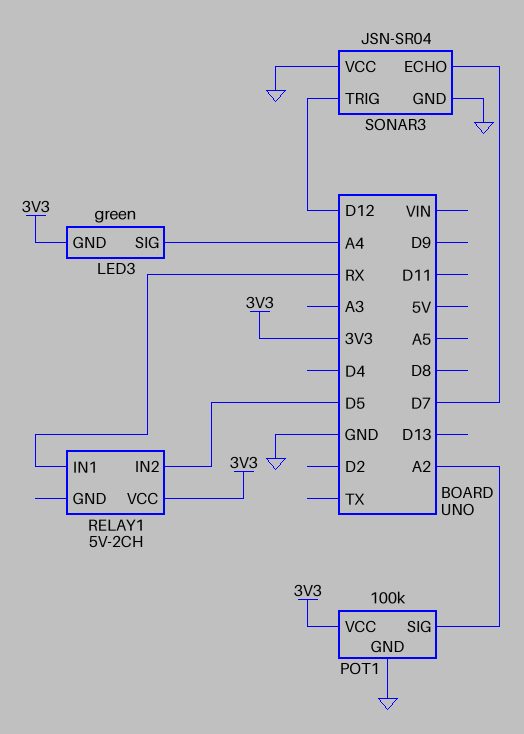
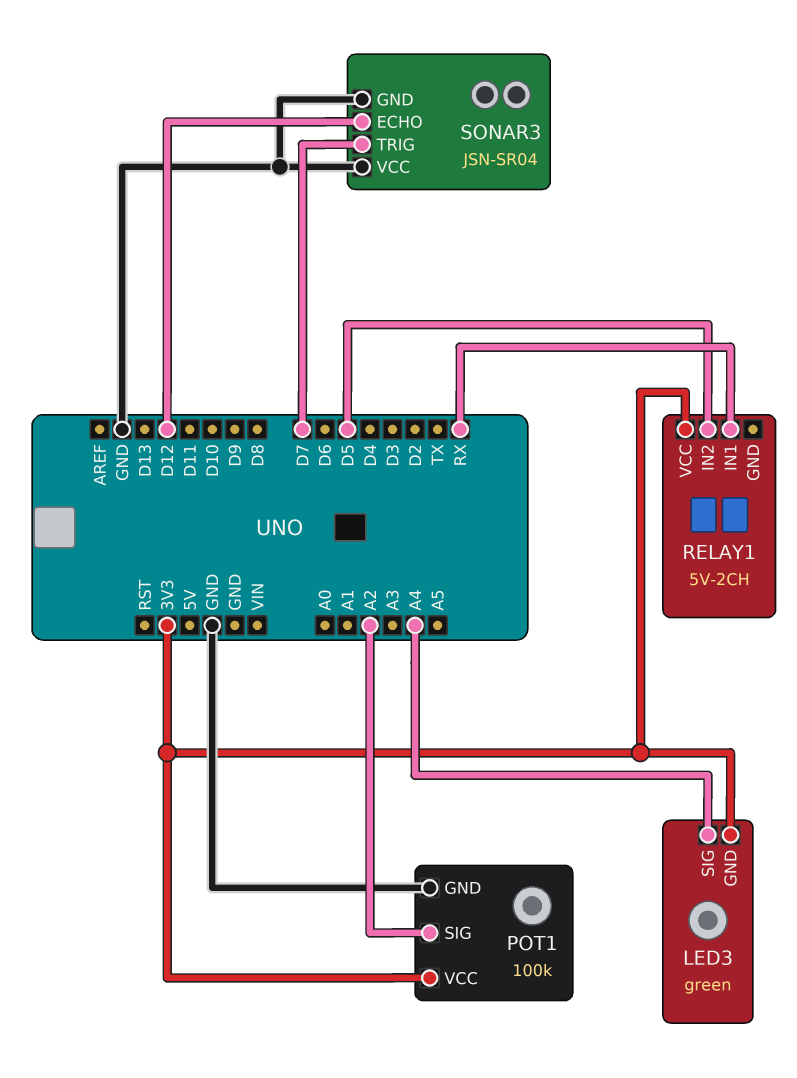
SONAR3 pin ECHO: D7 -> D12
SONAR3 pin TRIG: D12 -> D7

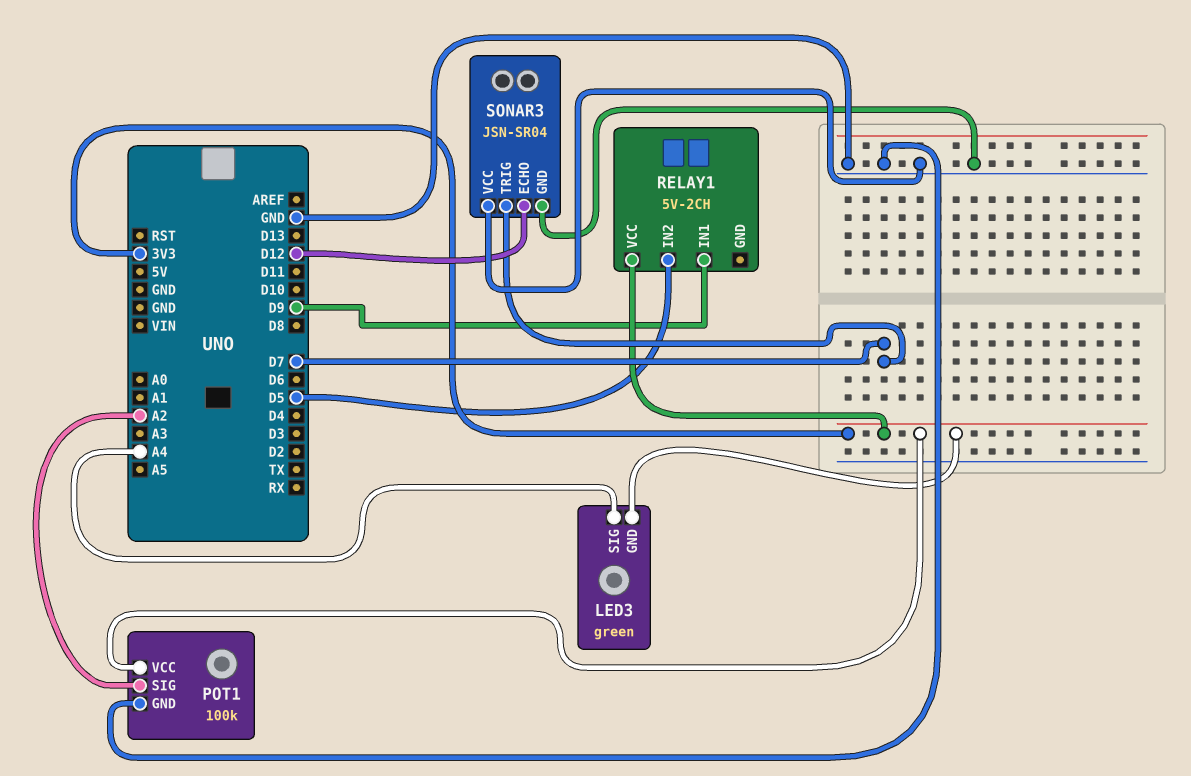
RELAY1 pin IN1: RX -> D9

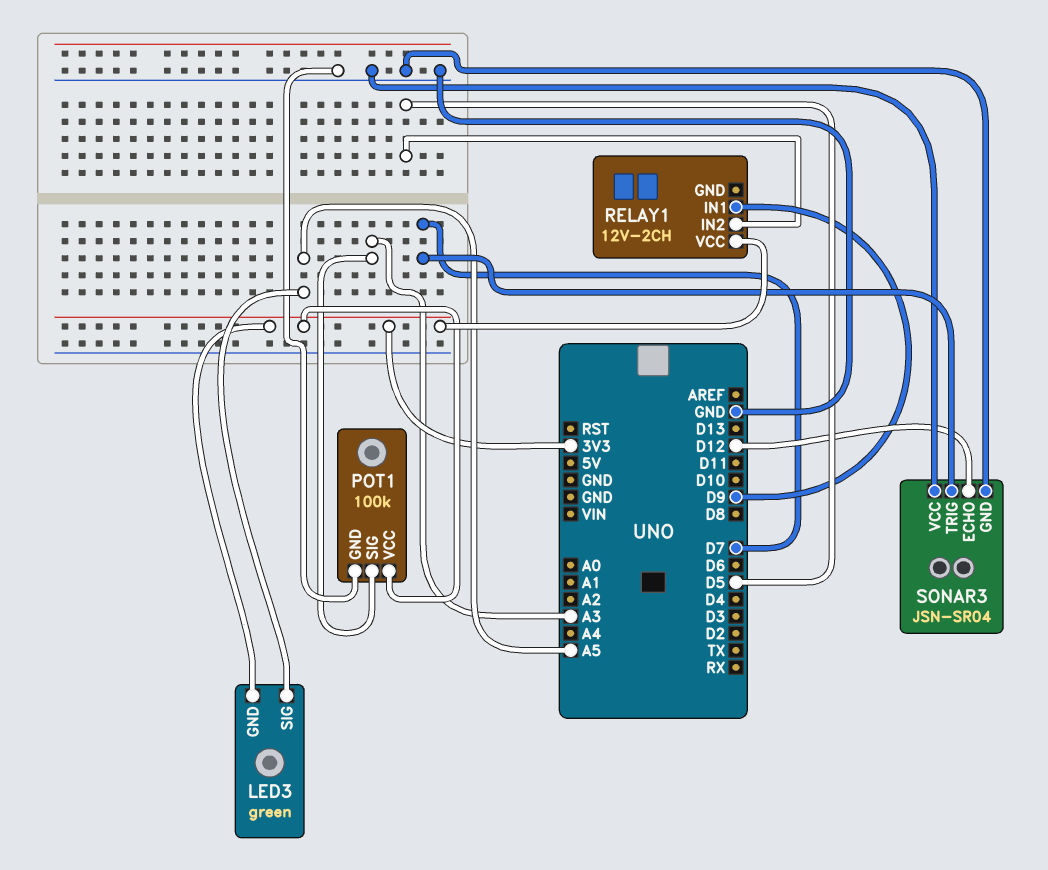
LED3 pin SIG: A4 -> A5
POT1 pin SIG: A2 -> A3
RELAY1: 5V-2CH -> 12V-2CH

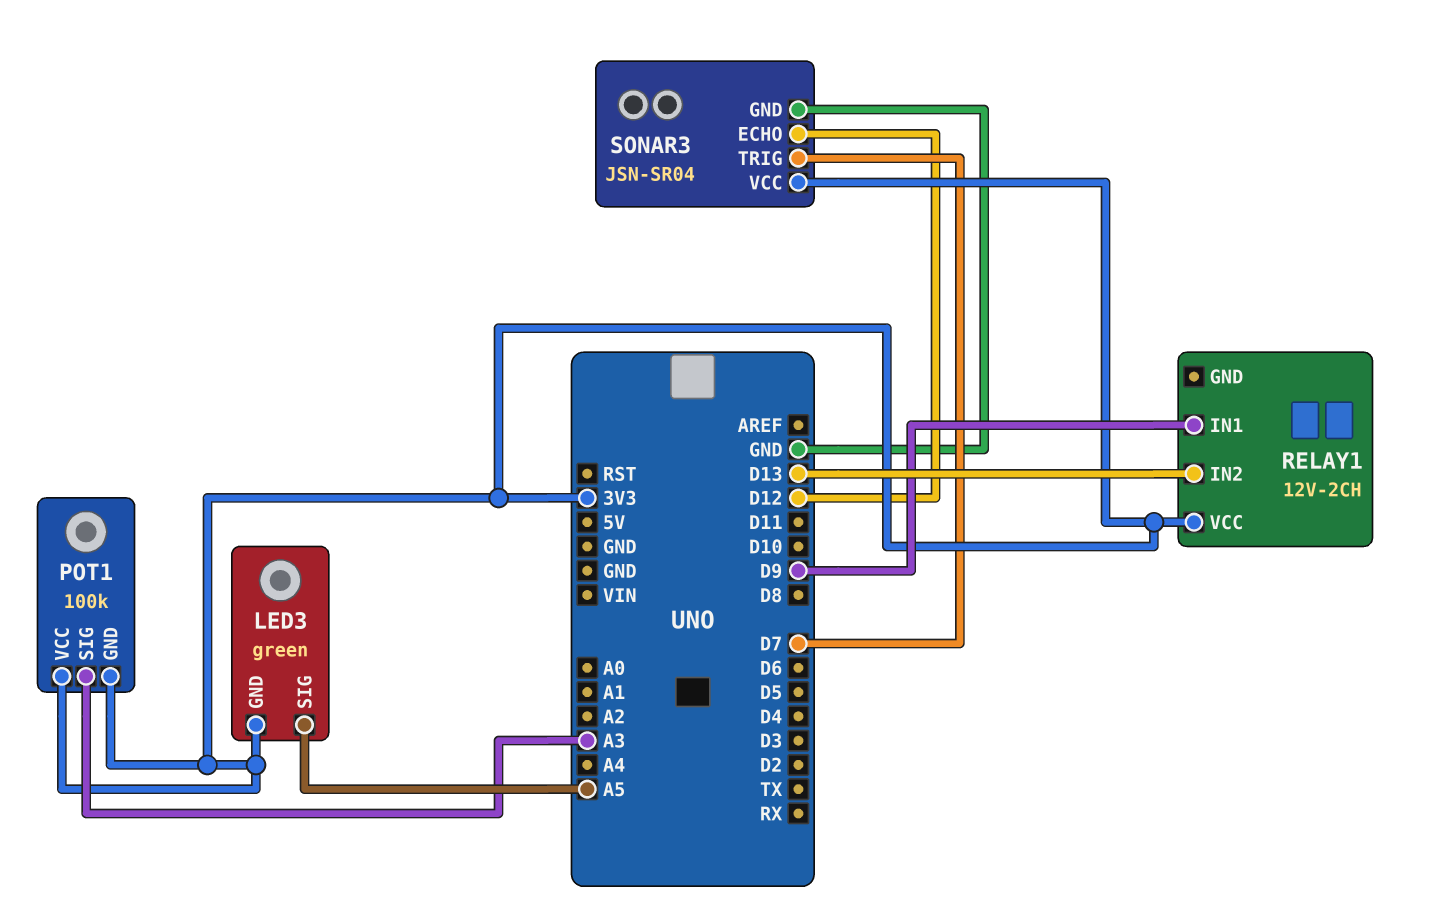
POT1 pin GND: GND -> 3V3
RELAY1 pin IN2: D5 -> D13
SONAR3 pin VCC: GND -> 3V3

